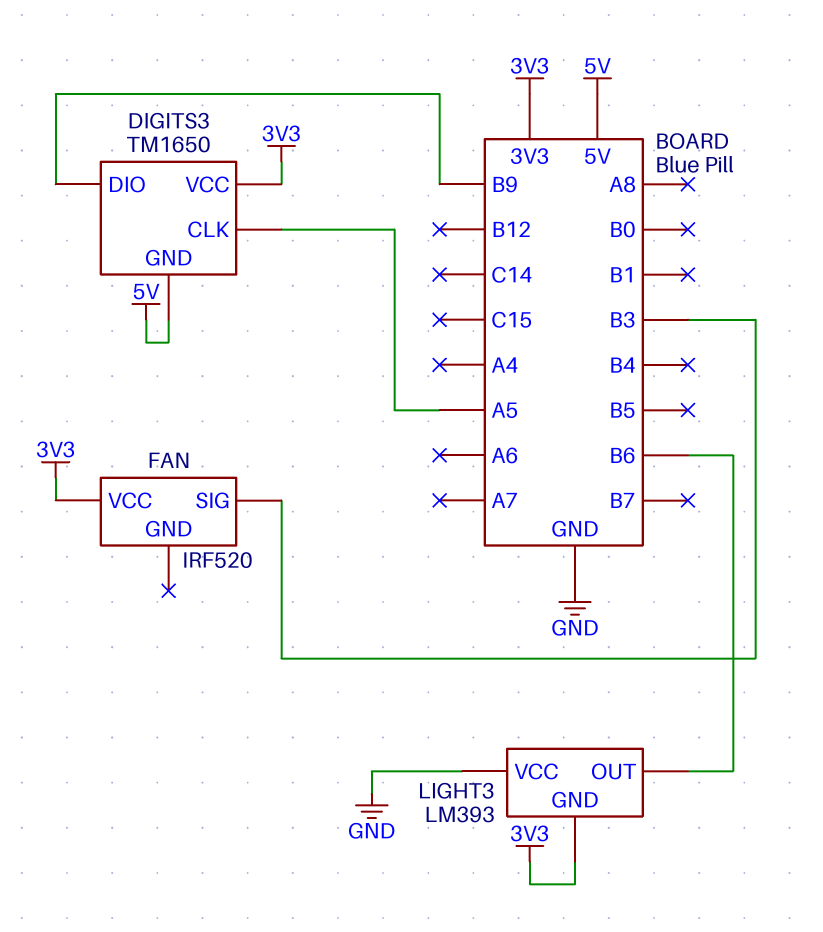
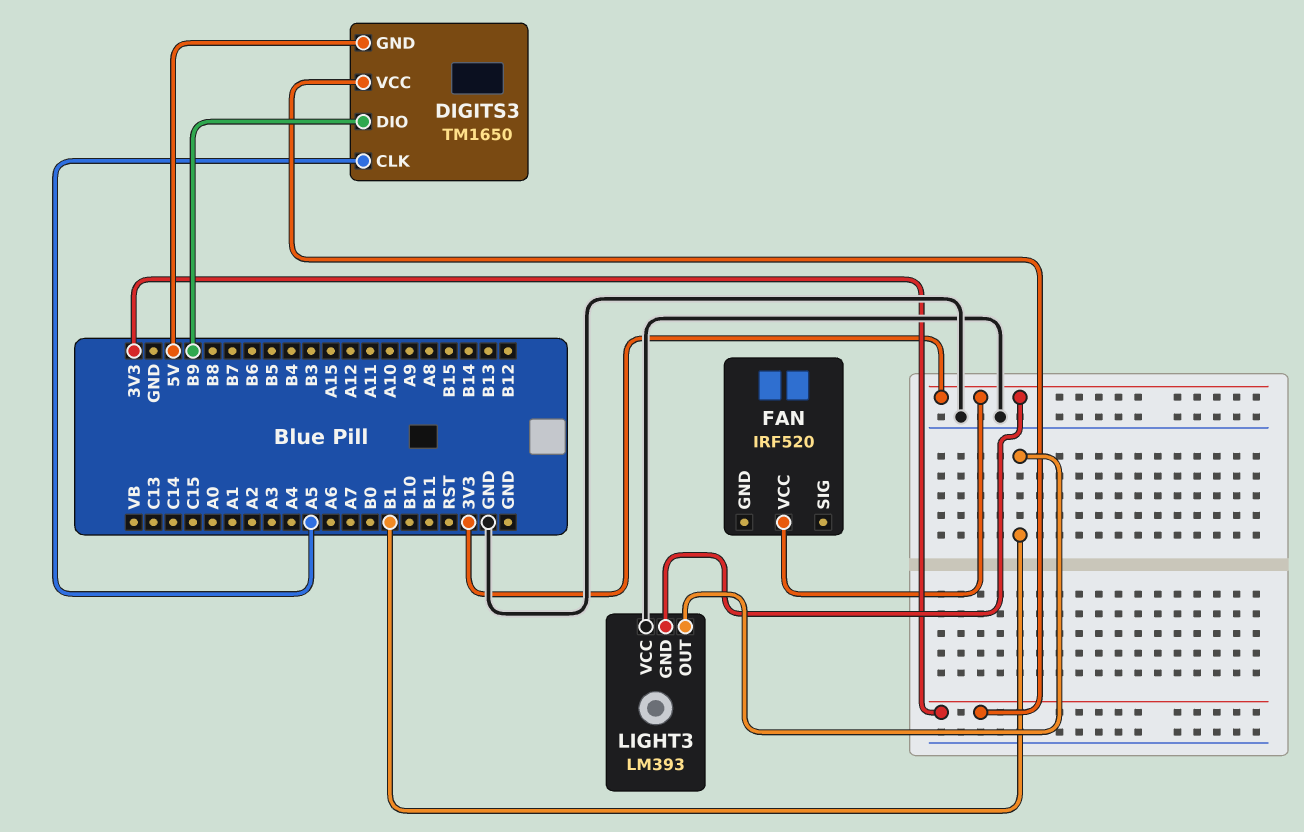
FAN pin SIG: B3 -> none
LIGHT3 pin OUT: B6 -> B1

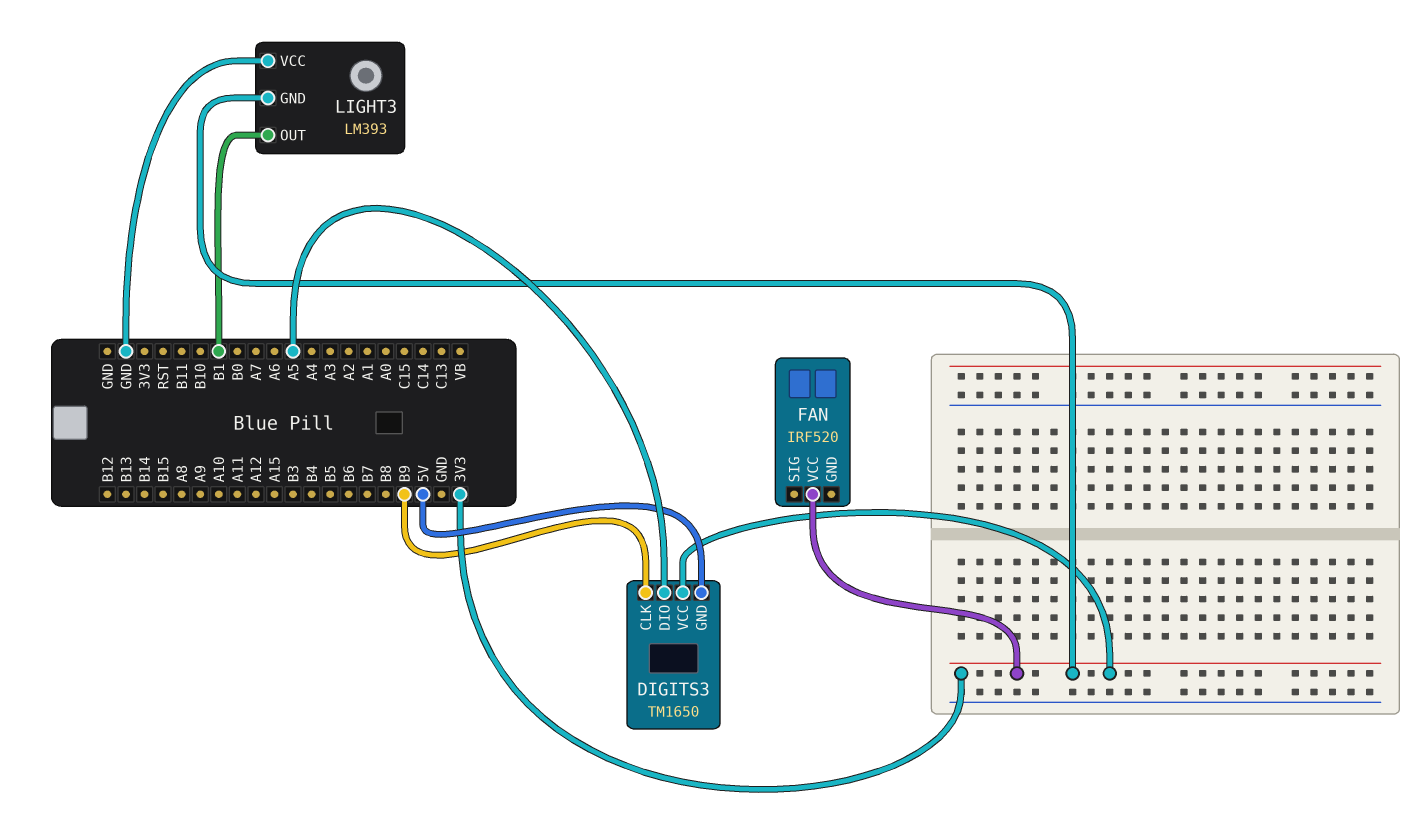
DIGITS3 pin CLK: A5 -> B9
DIGITS3 pin DIO: B9 -> A5

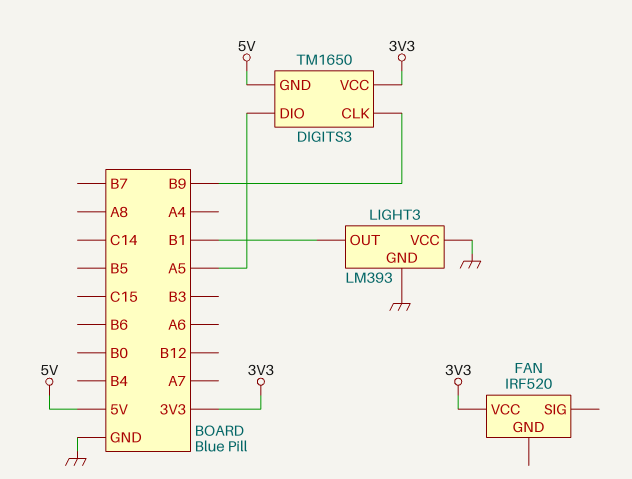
LIGHT3 pin GND: 3V3 -> GND

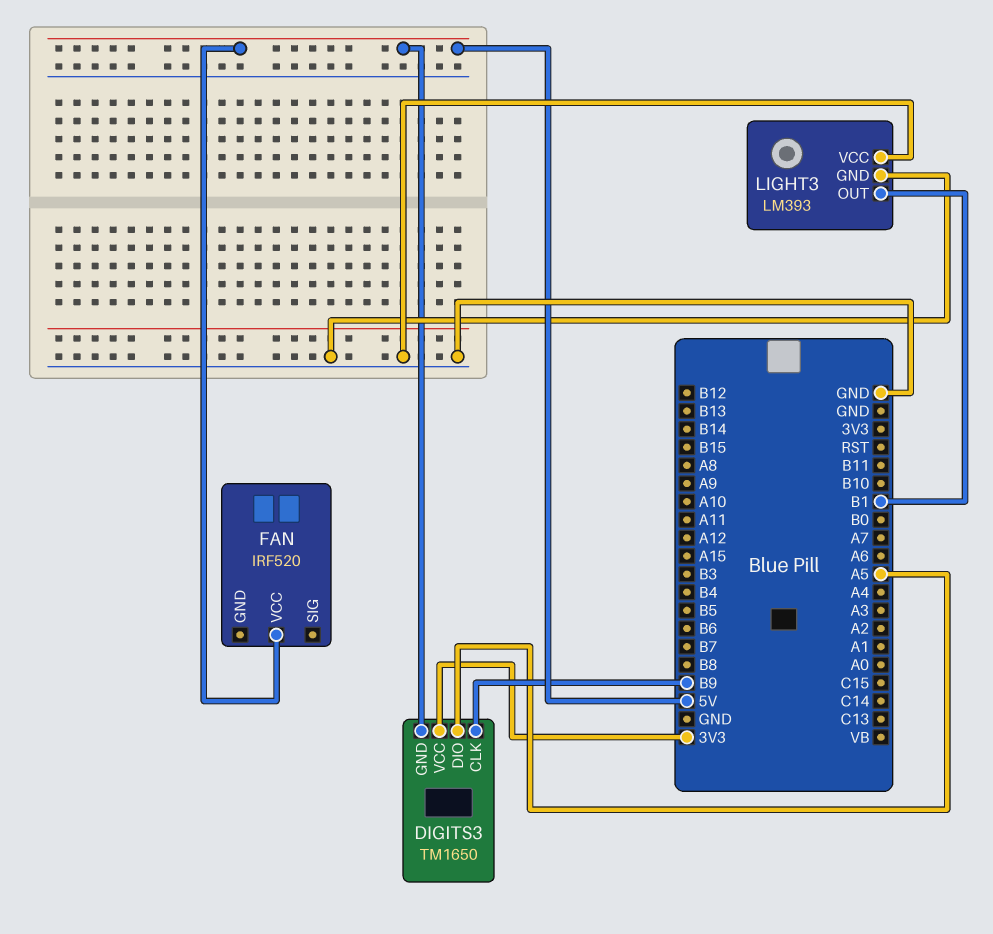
FAN pin VCC: 3V3 -> 5V

